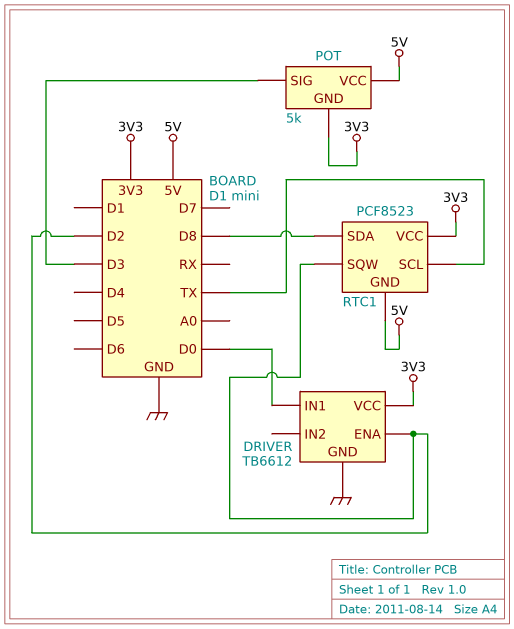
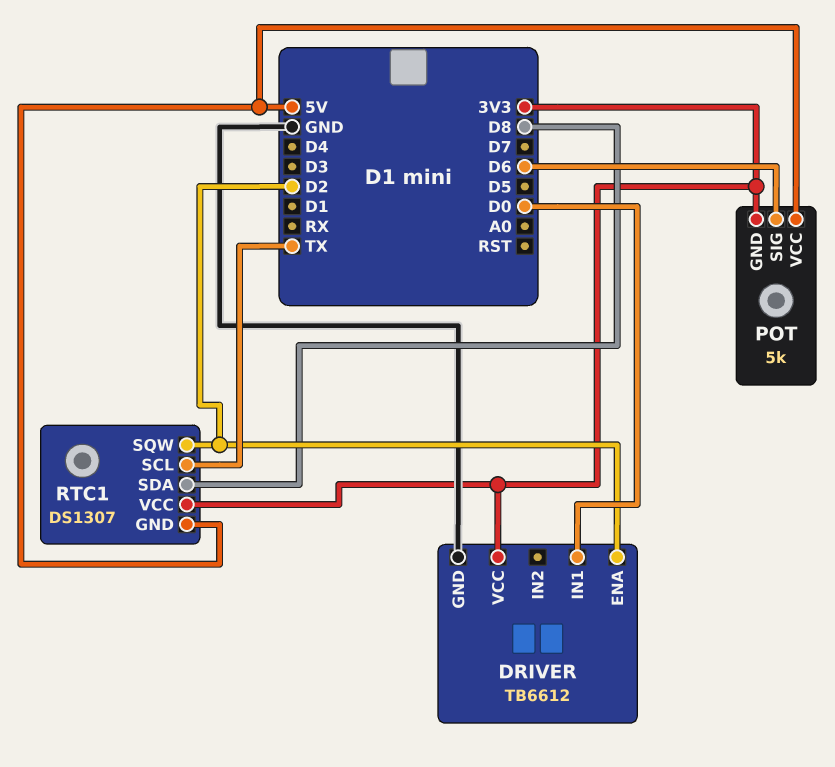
POT pin SIG: D3 -> D6
RTC1: PCF8523 -> DS1307

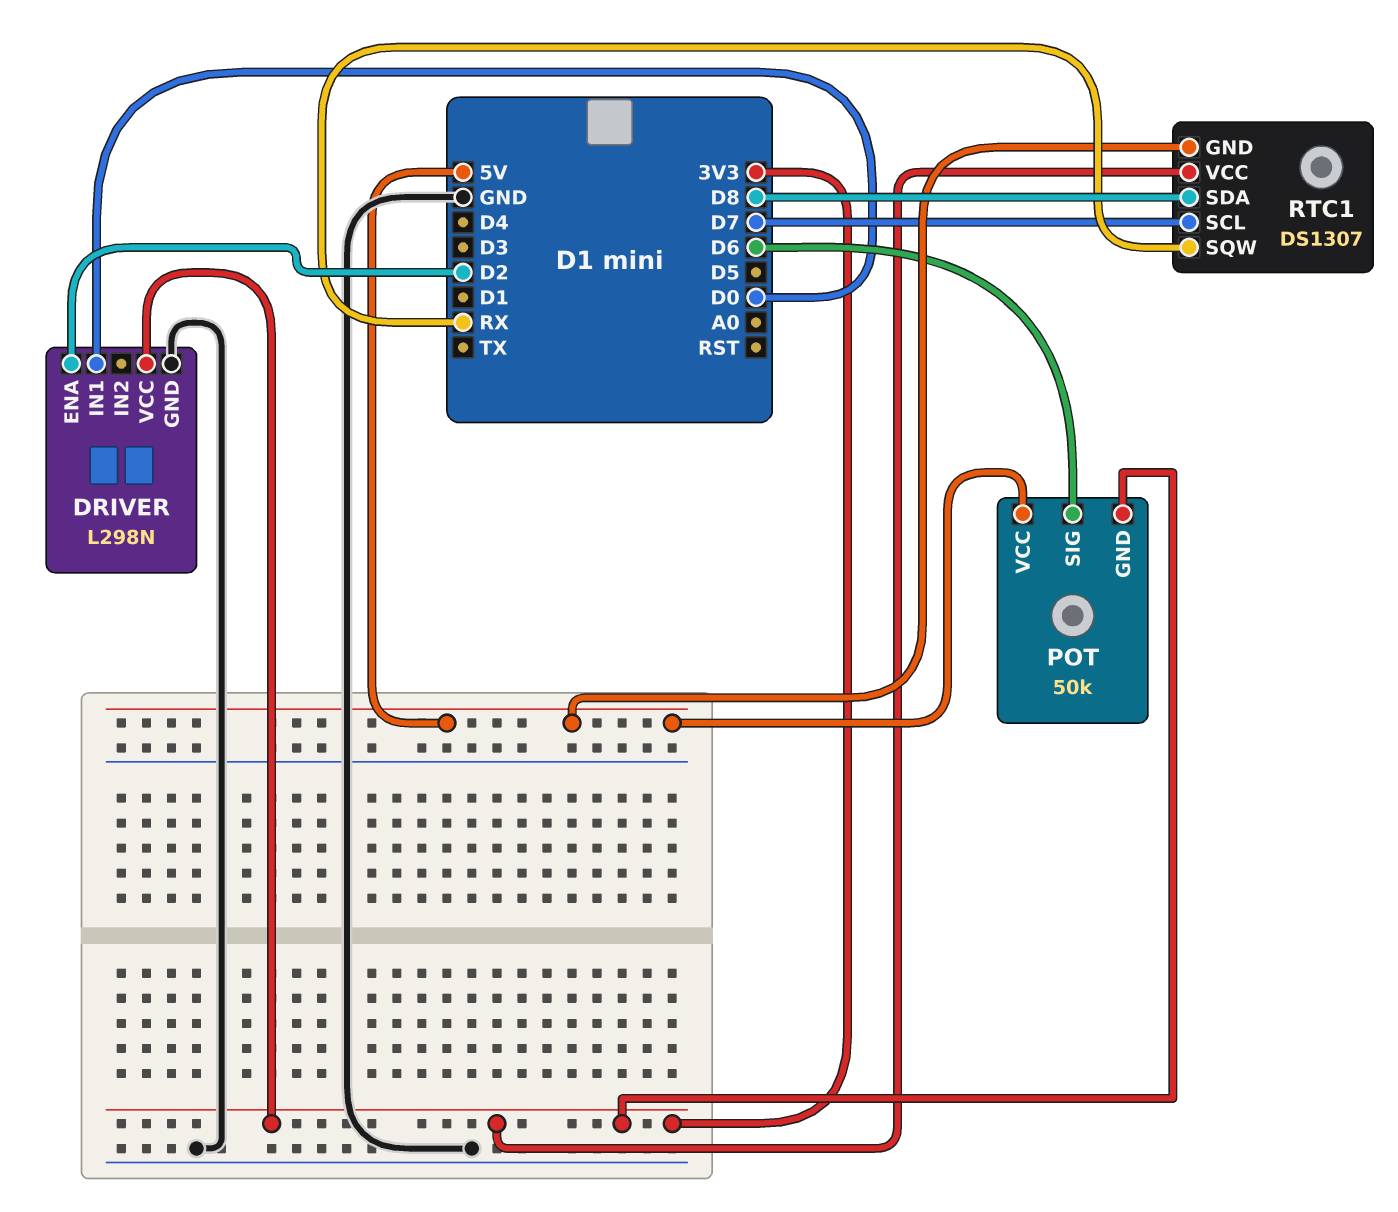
DRIVER: TB6612 -> L298N
POT: 5k -> 50k
RTC1 pin SCL: TX -> D7
RTC1 pin SQW: D2 -> RX

